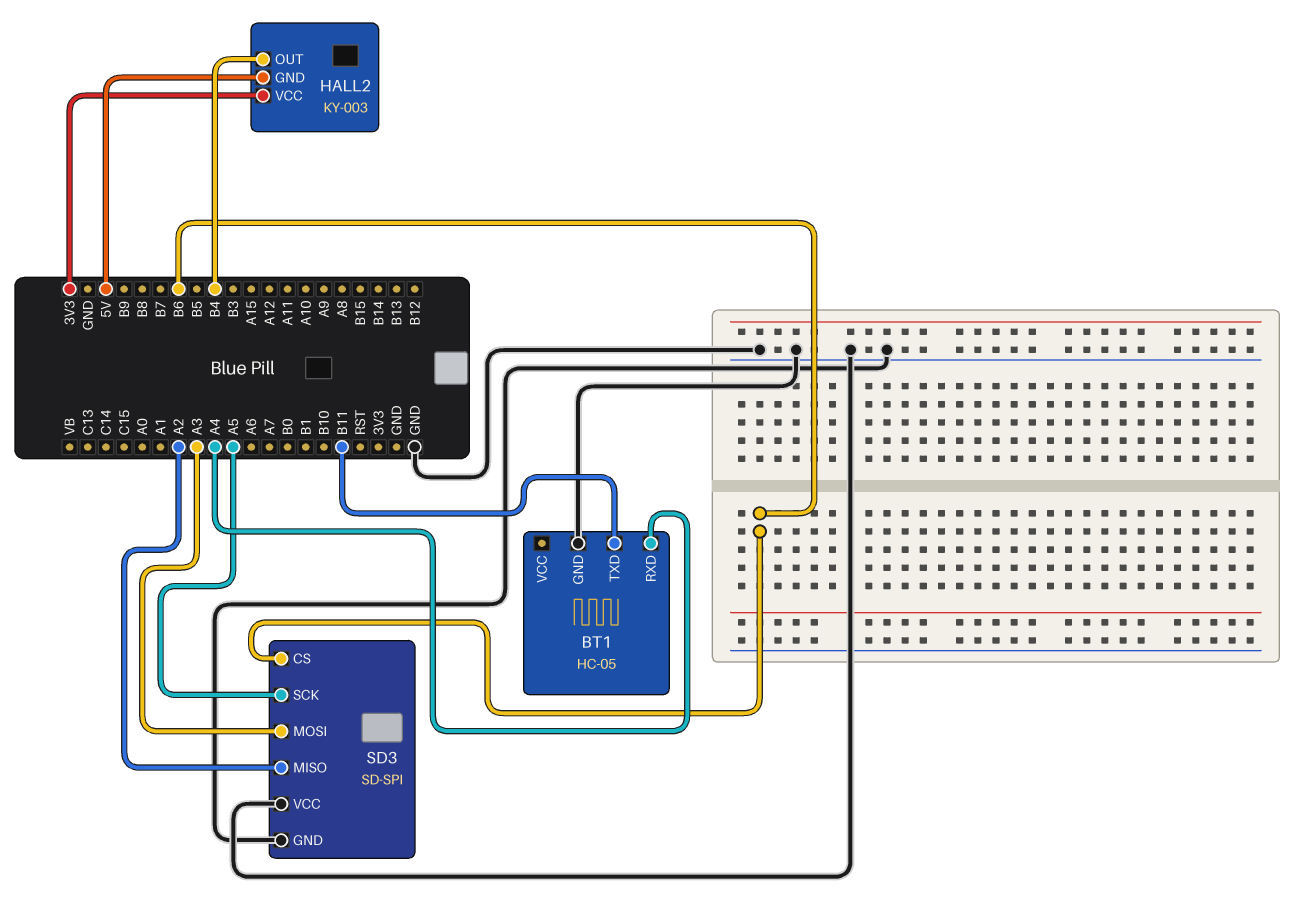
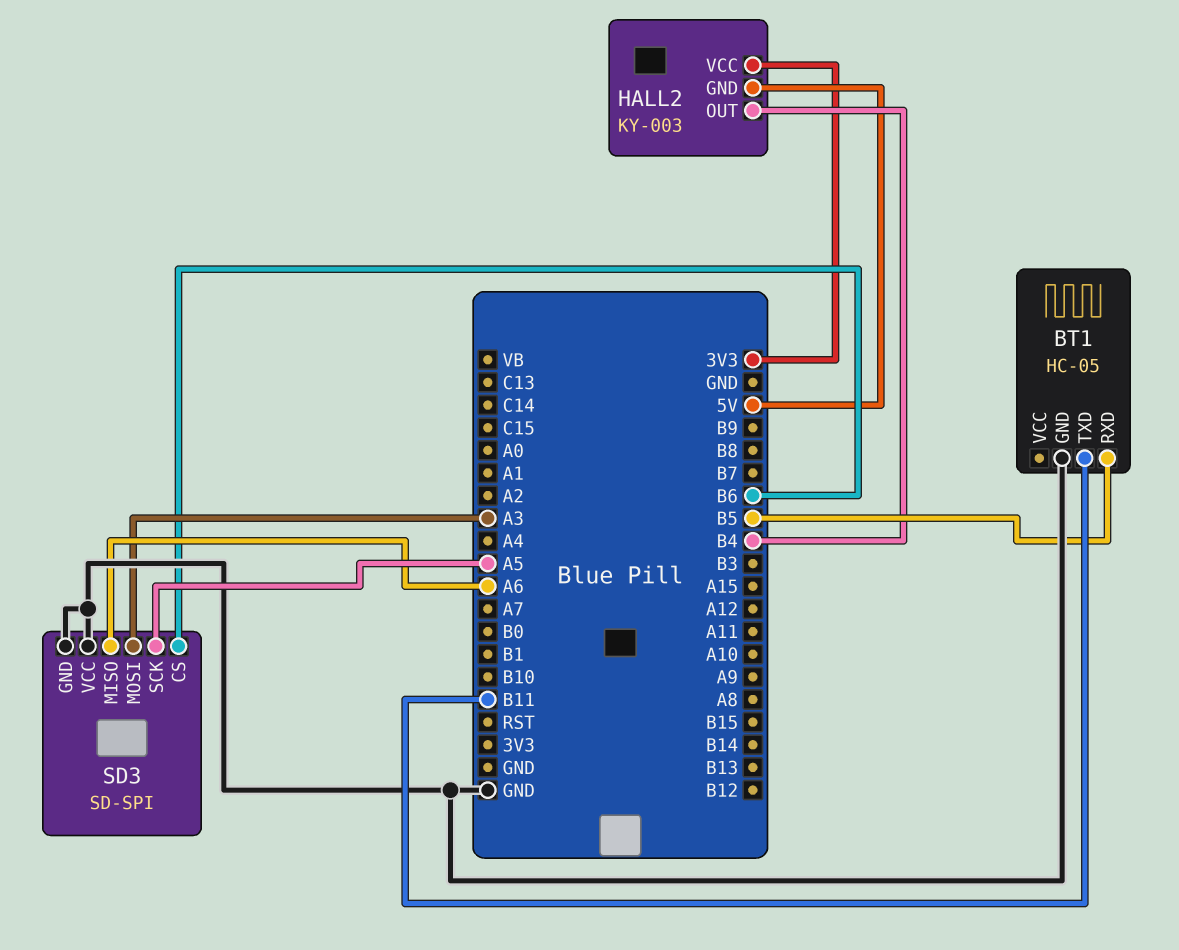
BT1 pin RXD: A4 -> B5
SD3 pin MISO: A2 -> A6

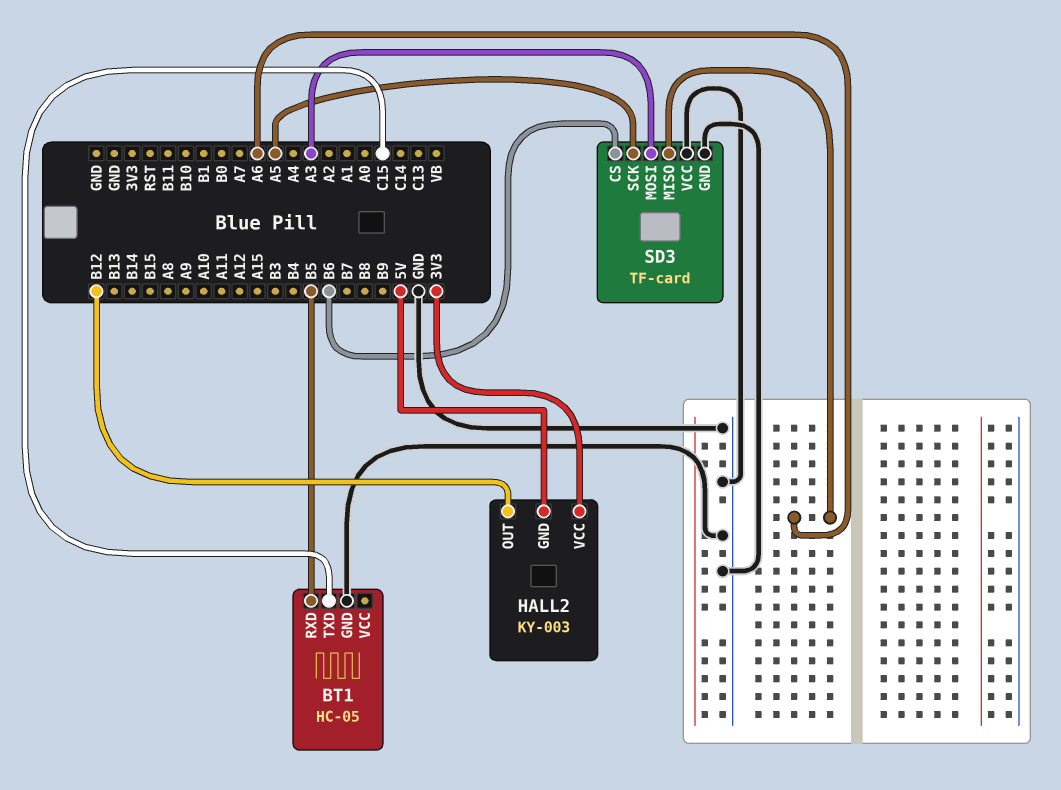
BT1 pin TXD: B11 -> C15
HALL2 pin OUT: B4 -> B12
SD3: SD-SPI -> TF-card

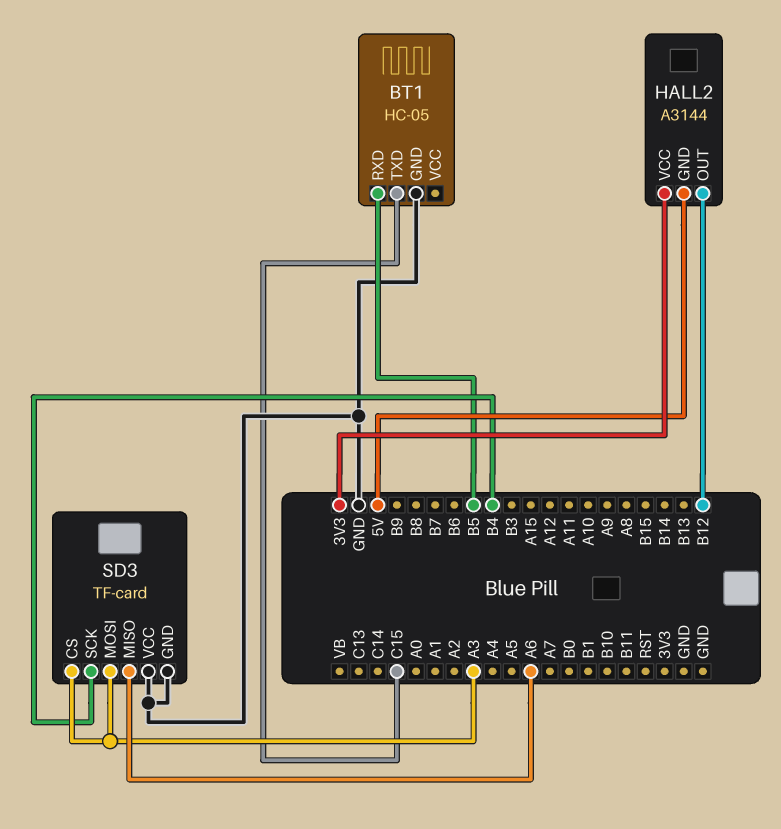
HALL2: KY-003 -> A3144
SD3 pin CS: B6 -> A3
SD3 pin SCK: A5 -> B4

